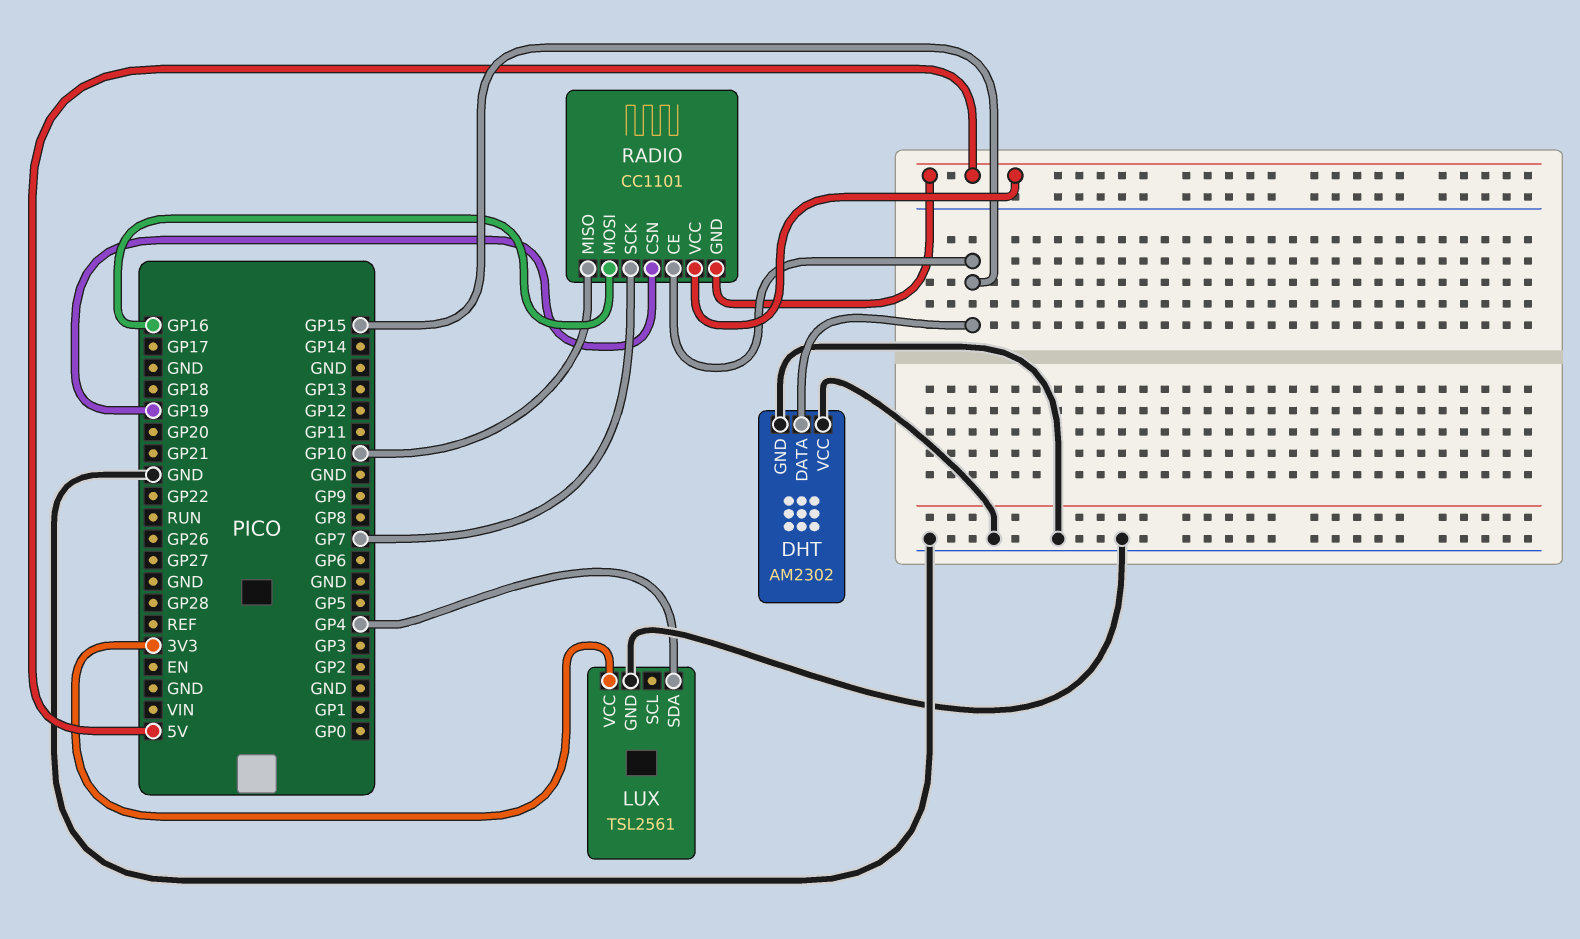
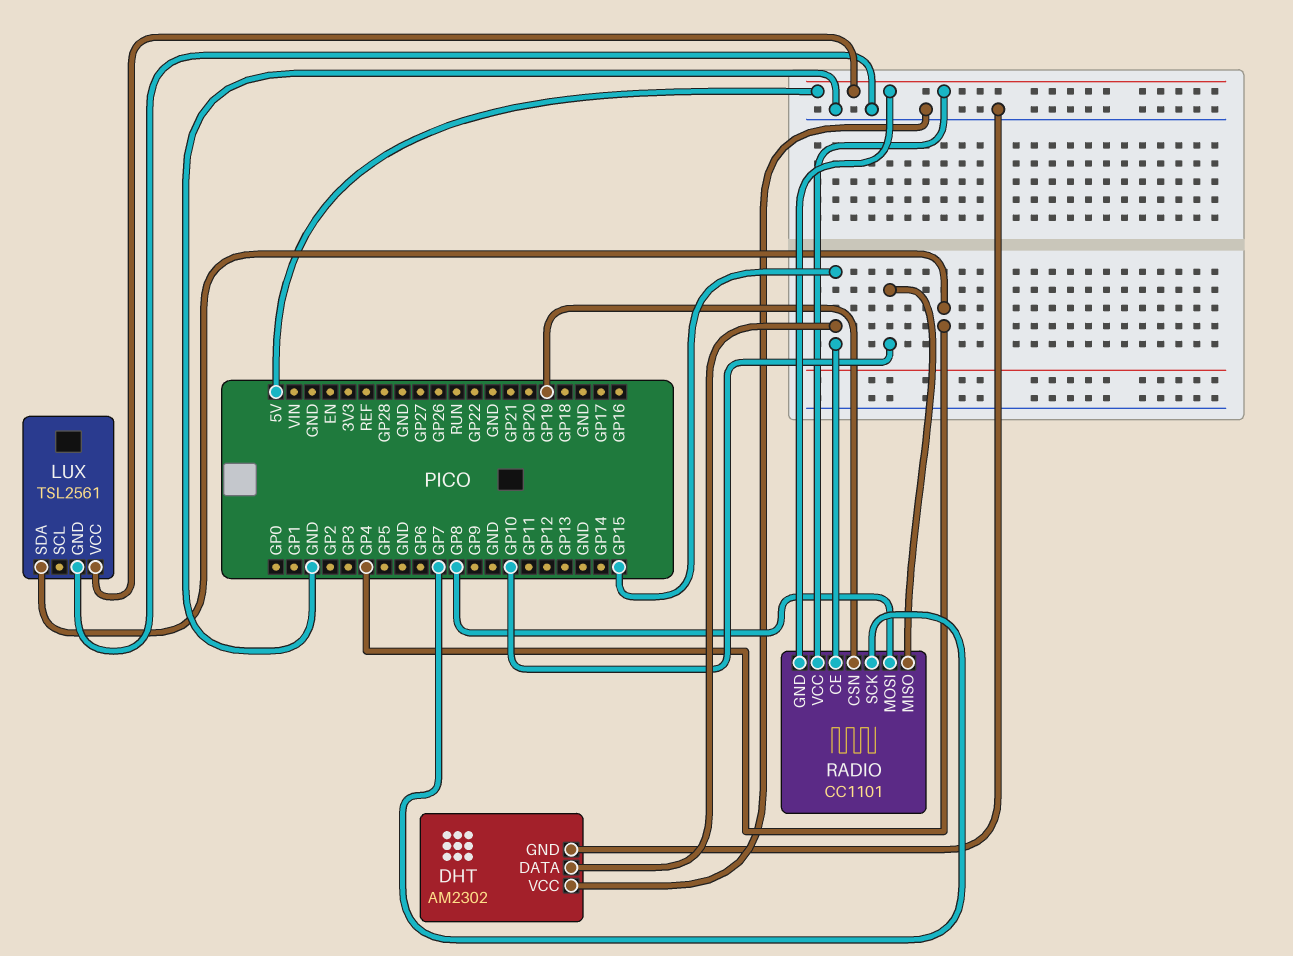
LUX pin VCC: 3V3 -> 5V
RADIO pin MOSI: GP16 -> GP8

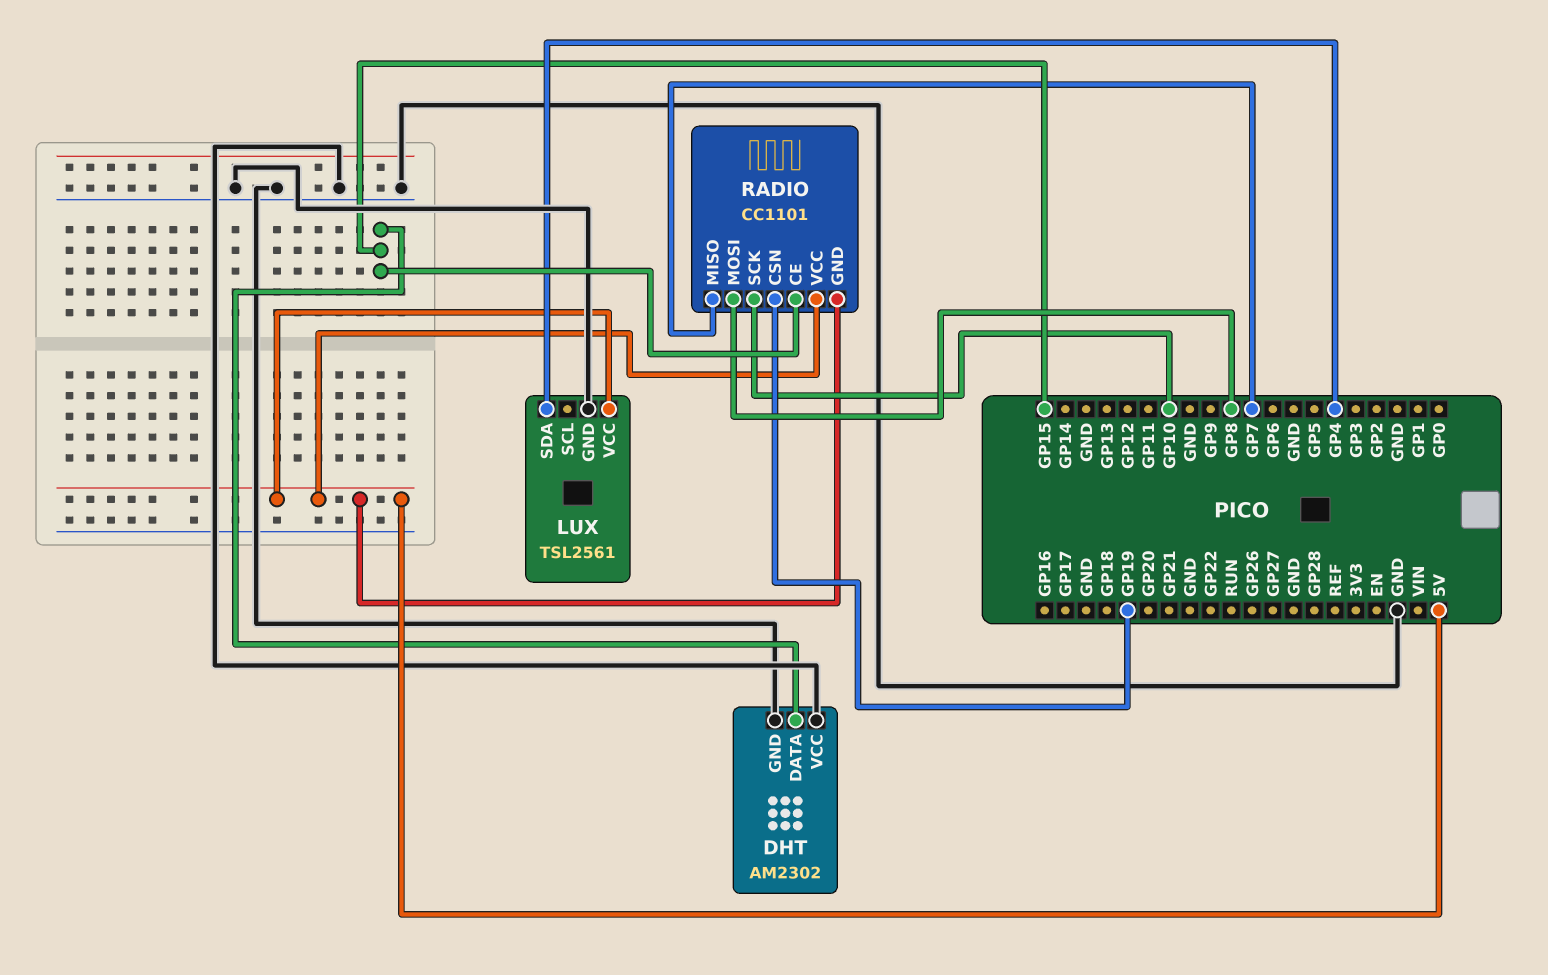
RADIO pin MISO: GP10 -> GP7
RADIO pin SCK: GP7 -> GP10

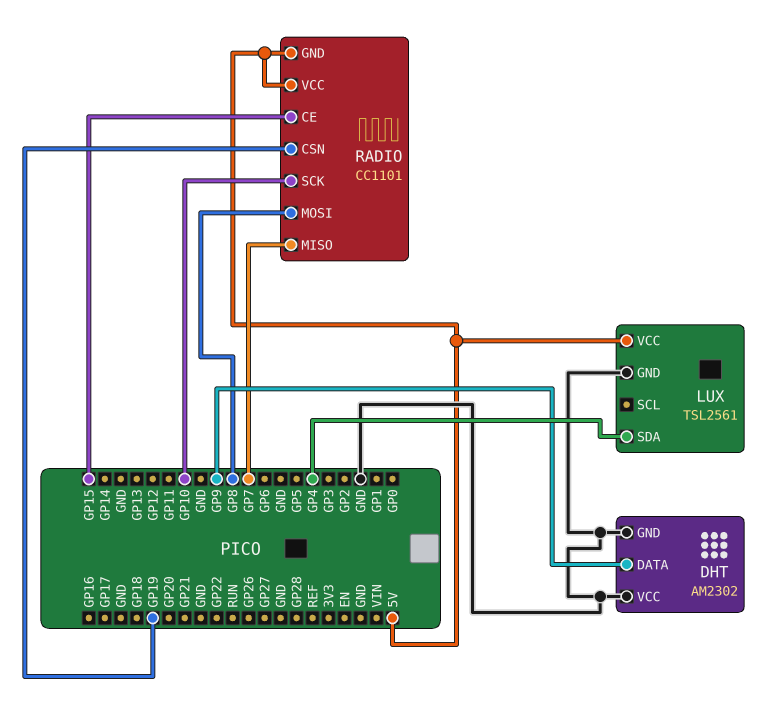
DHT pin DATA: GP15 -> GP9

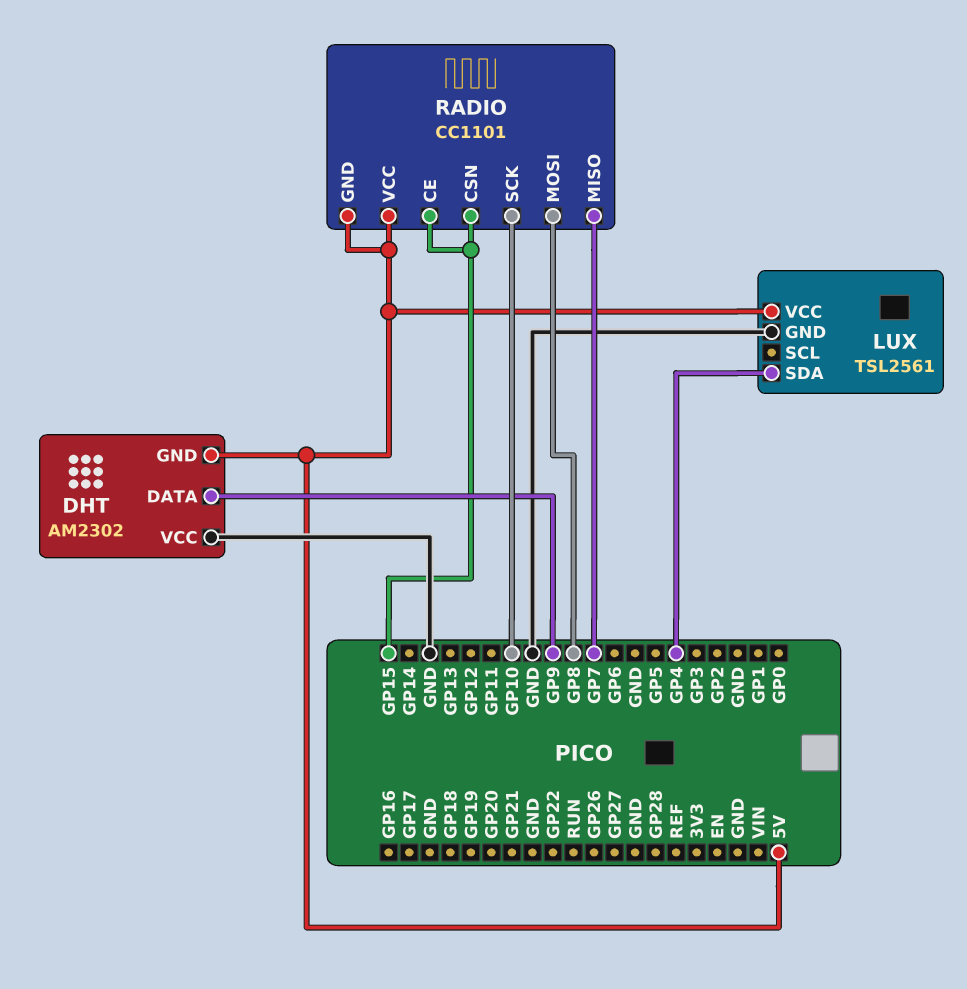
DHT pin GND: GND -> 5V
RADIO pin CSN: GP19 -> GP15

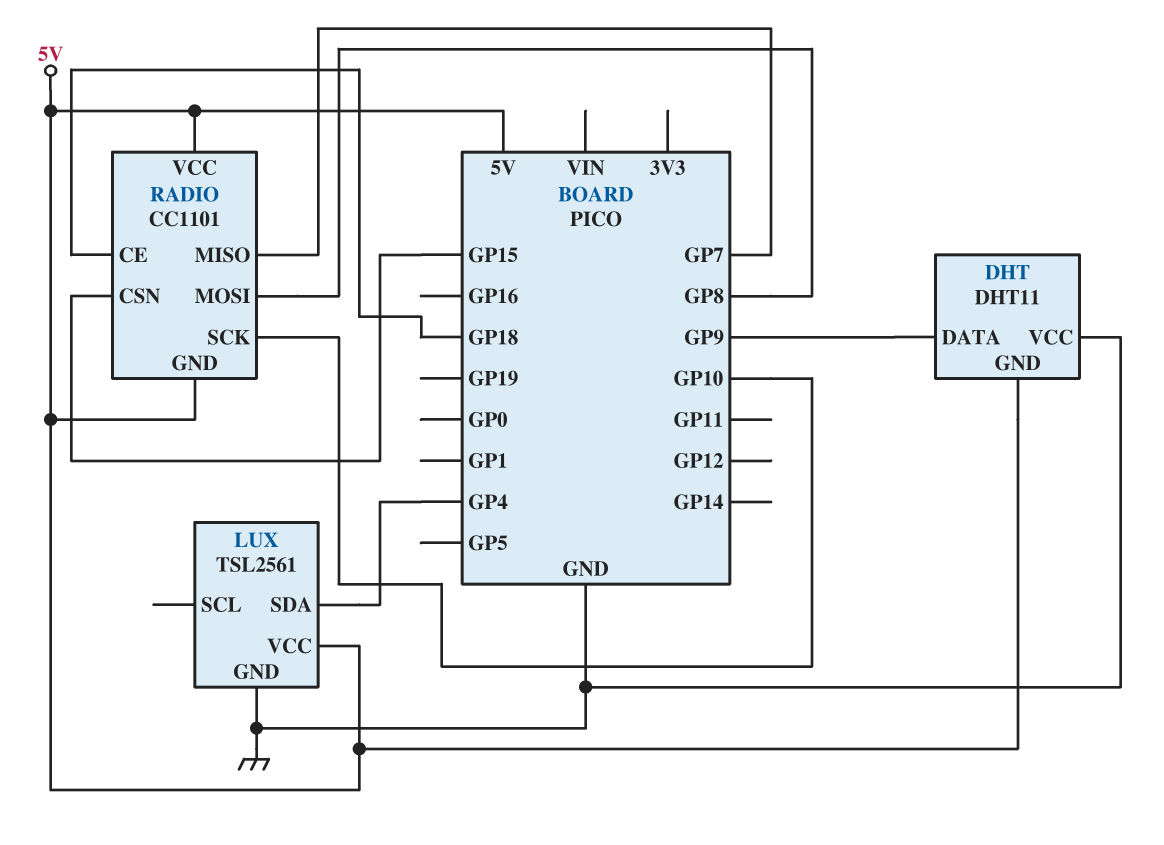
DHT: AM2302 -> DHT11
RADIO pin CE: GP15 -> GP18

